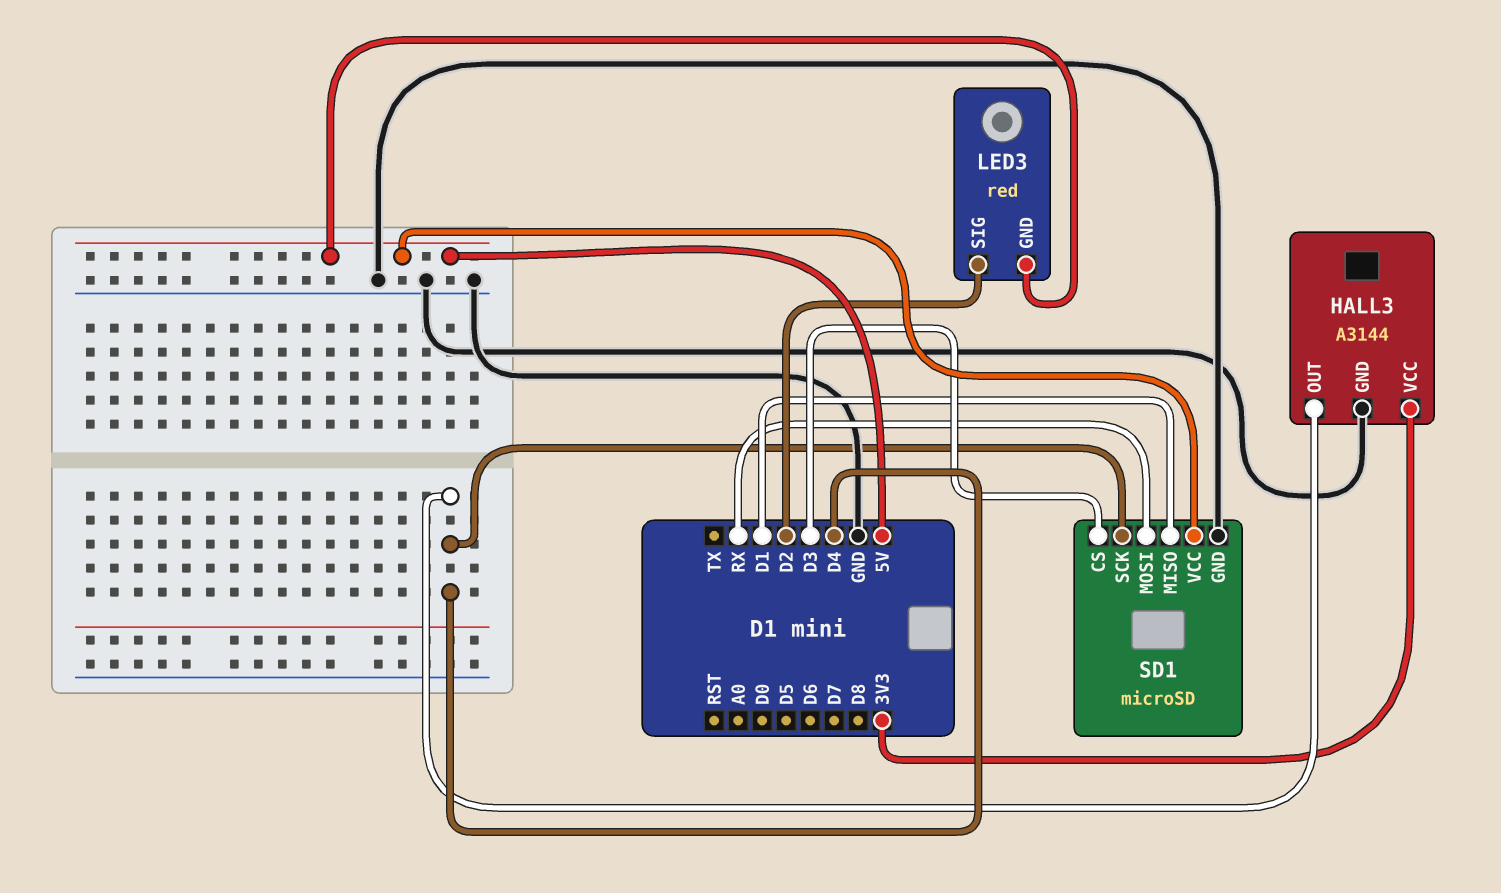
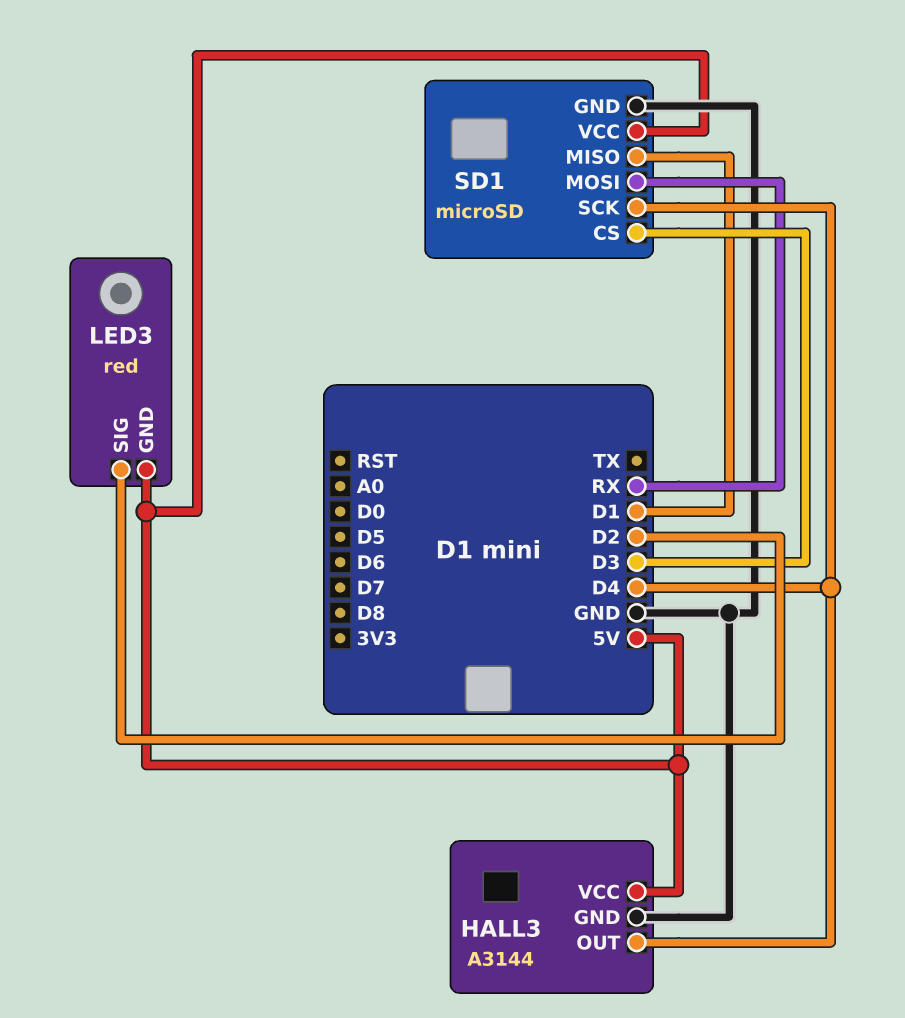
HALL3 pin VCC: 3V3 -> 5V

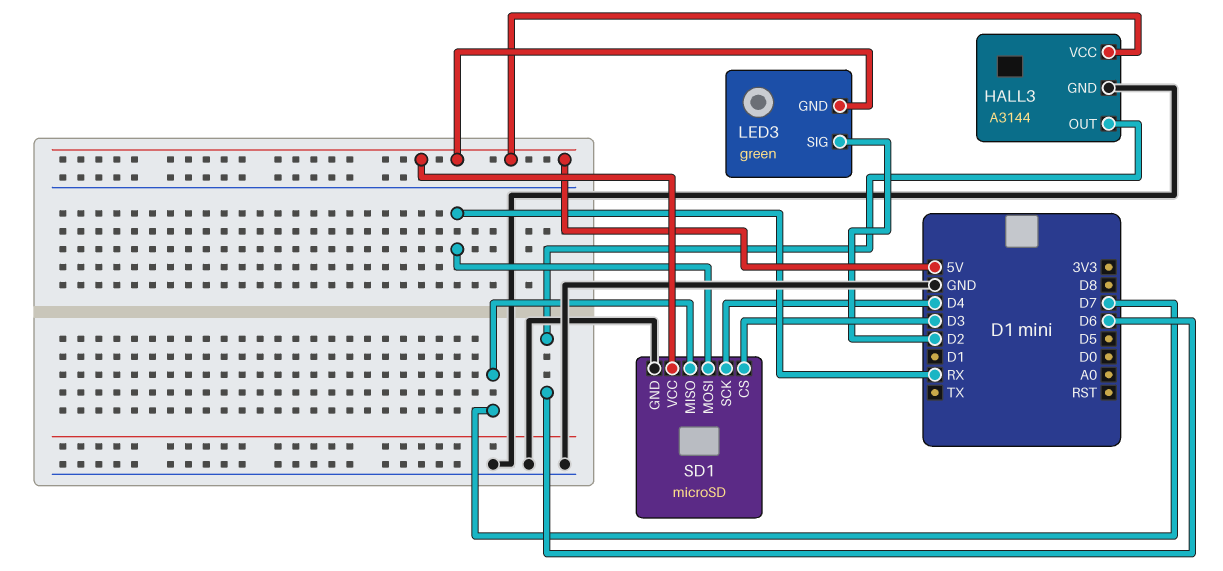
HALL3 pin OUT: D4 -> D6
LED3: red -> green
SD1 pin MISO: D1 -> D7

